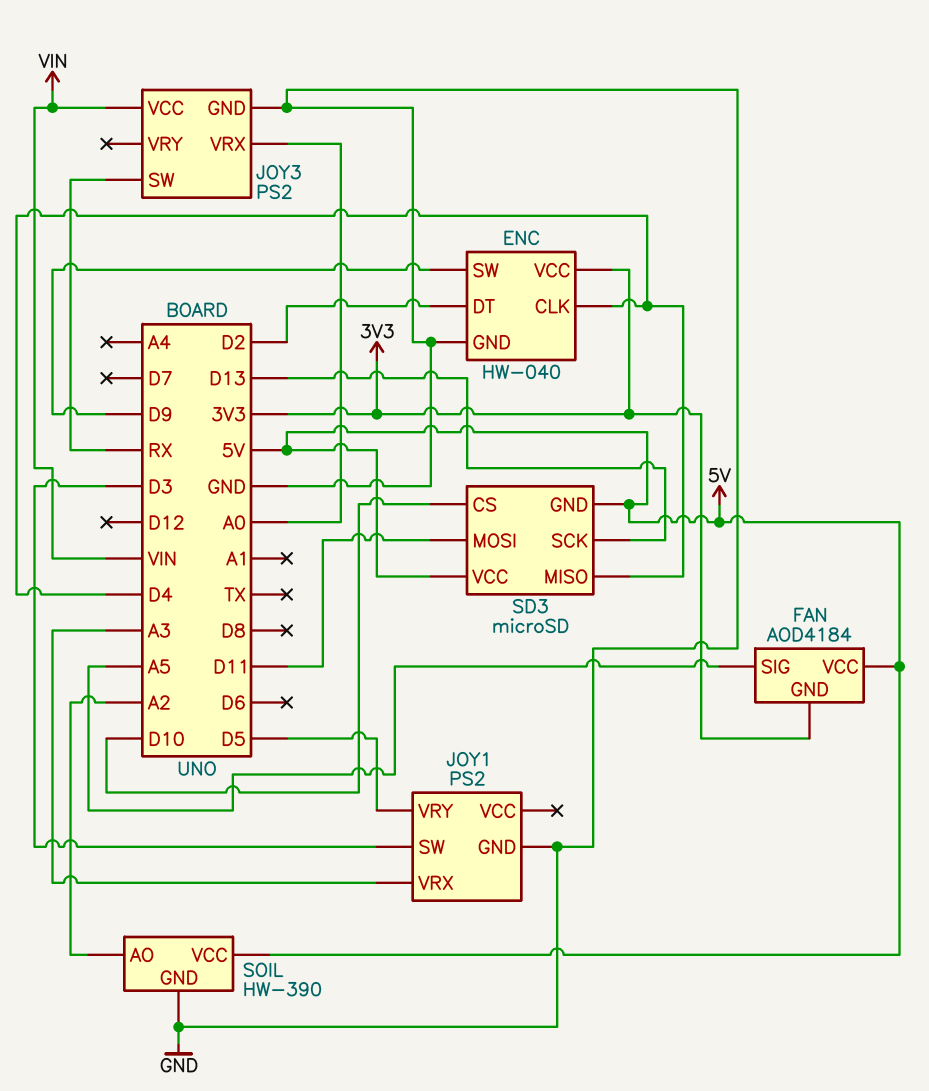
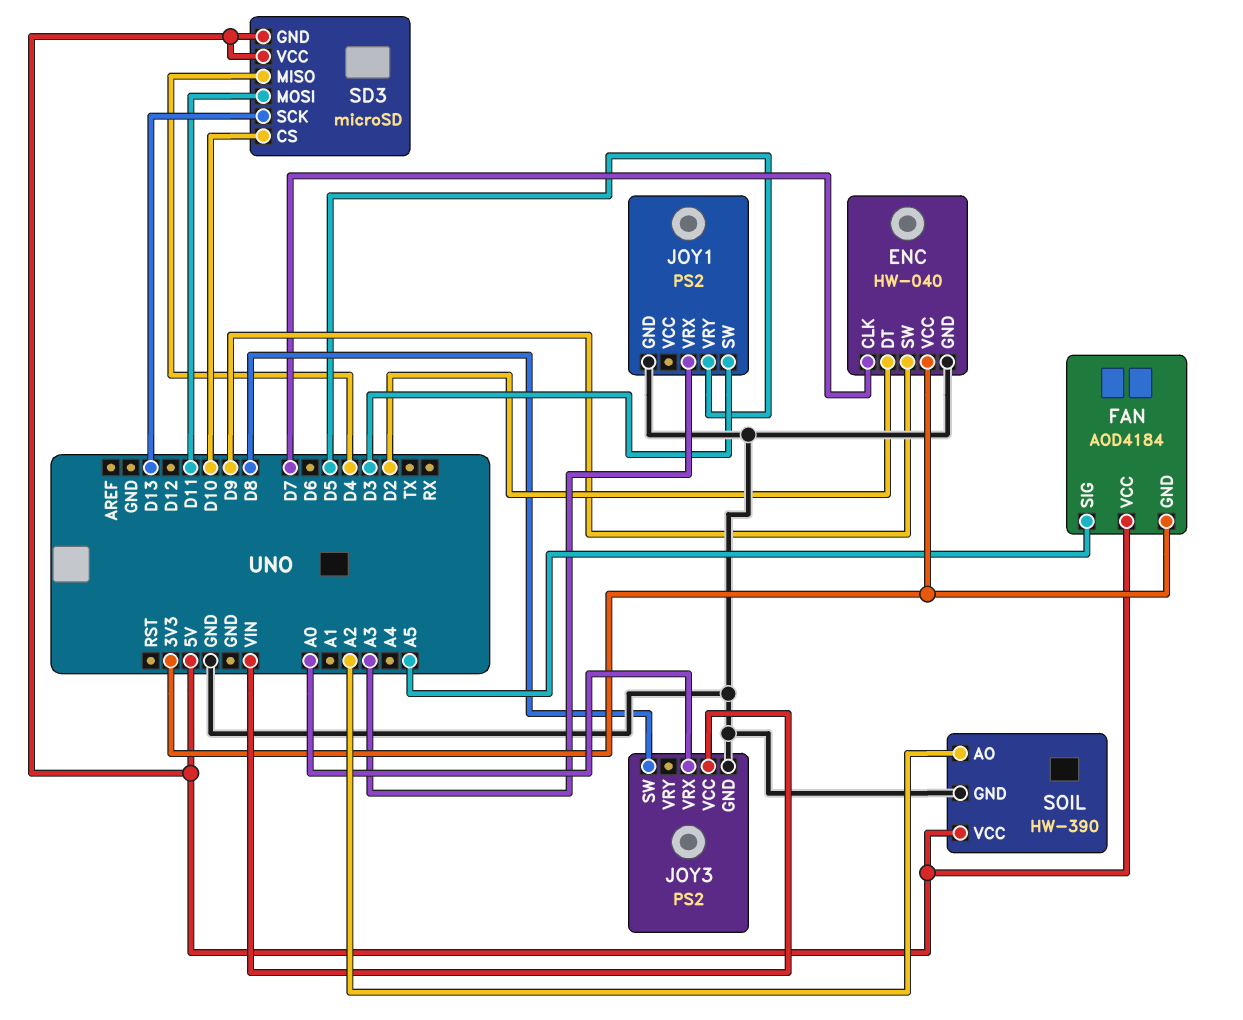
ENC pin CLK: D4 -> D7
JOY3 pin SW: RX -> D8

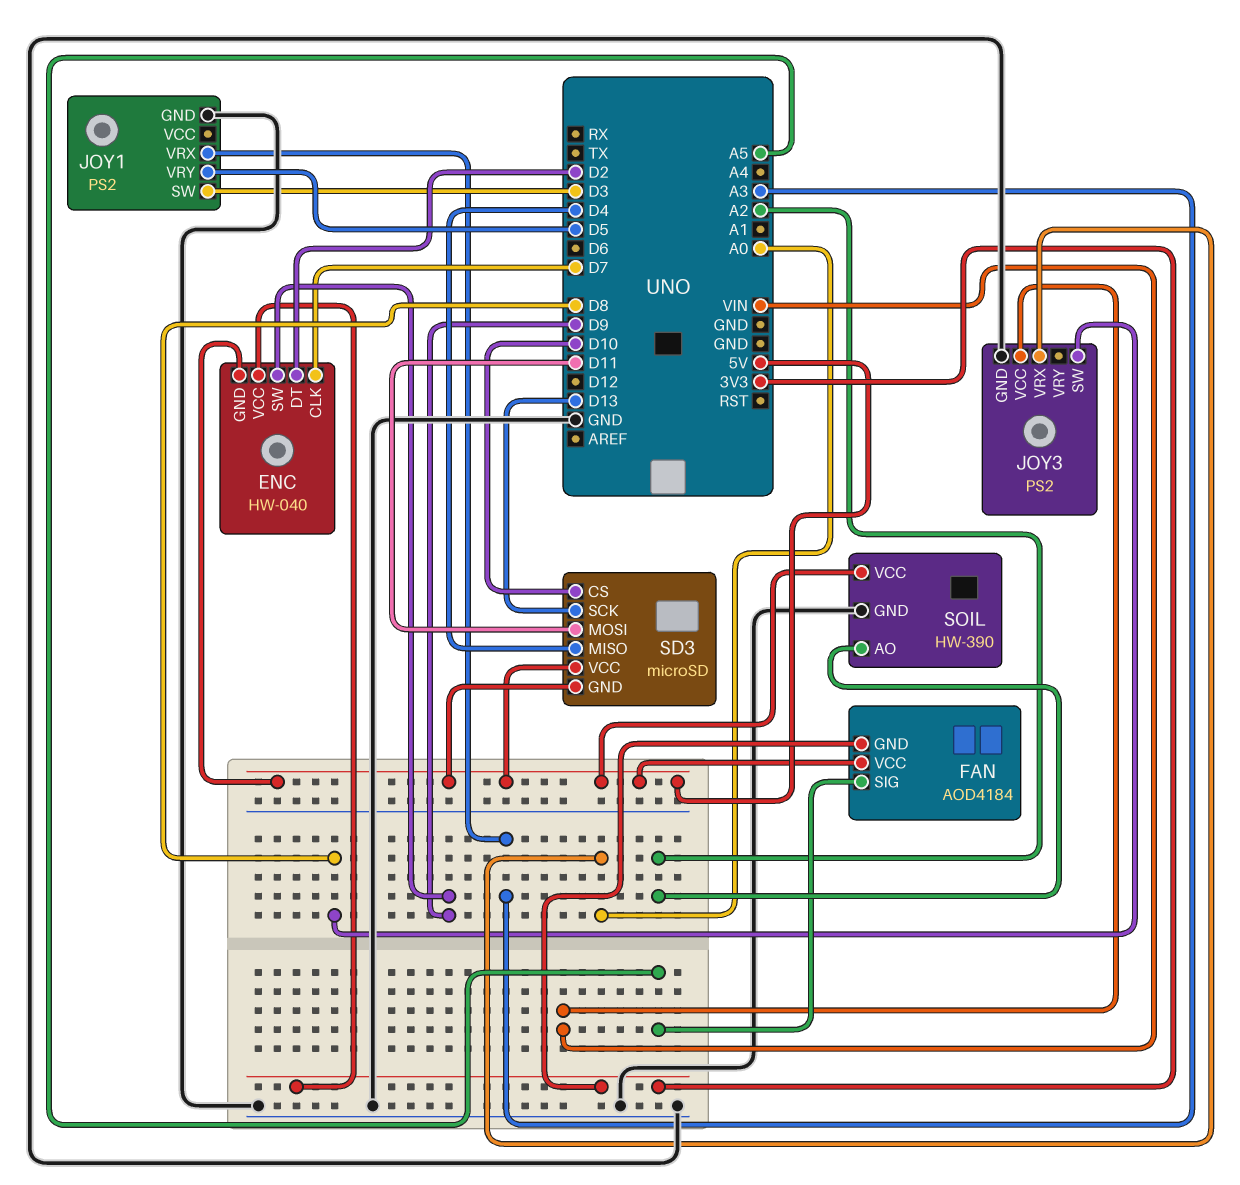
ENC pin GND: GND -> 5V

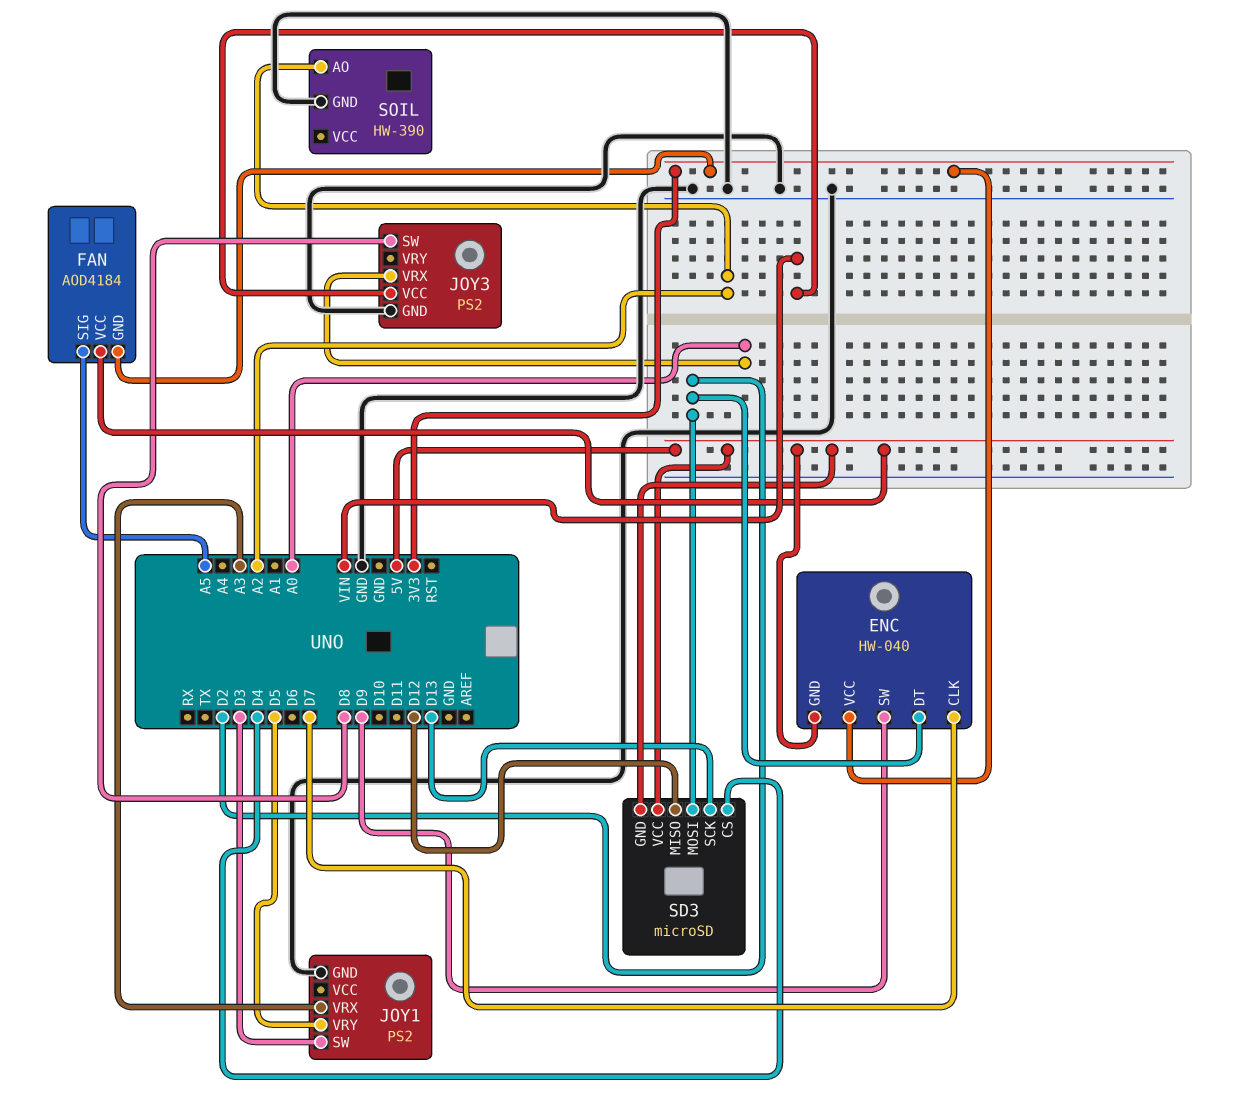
SD3 pin CS: D10 -> D4
SD3 pin MISO: D4 -> D12
SD3 pin MOSI: D11 -> D2
SOIL pin VCC: 5V -> none

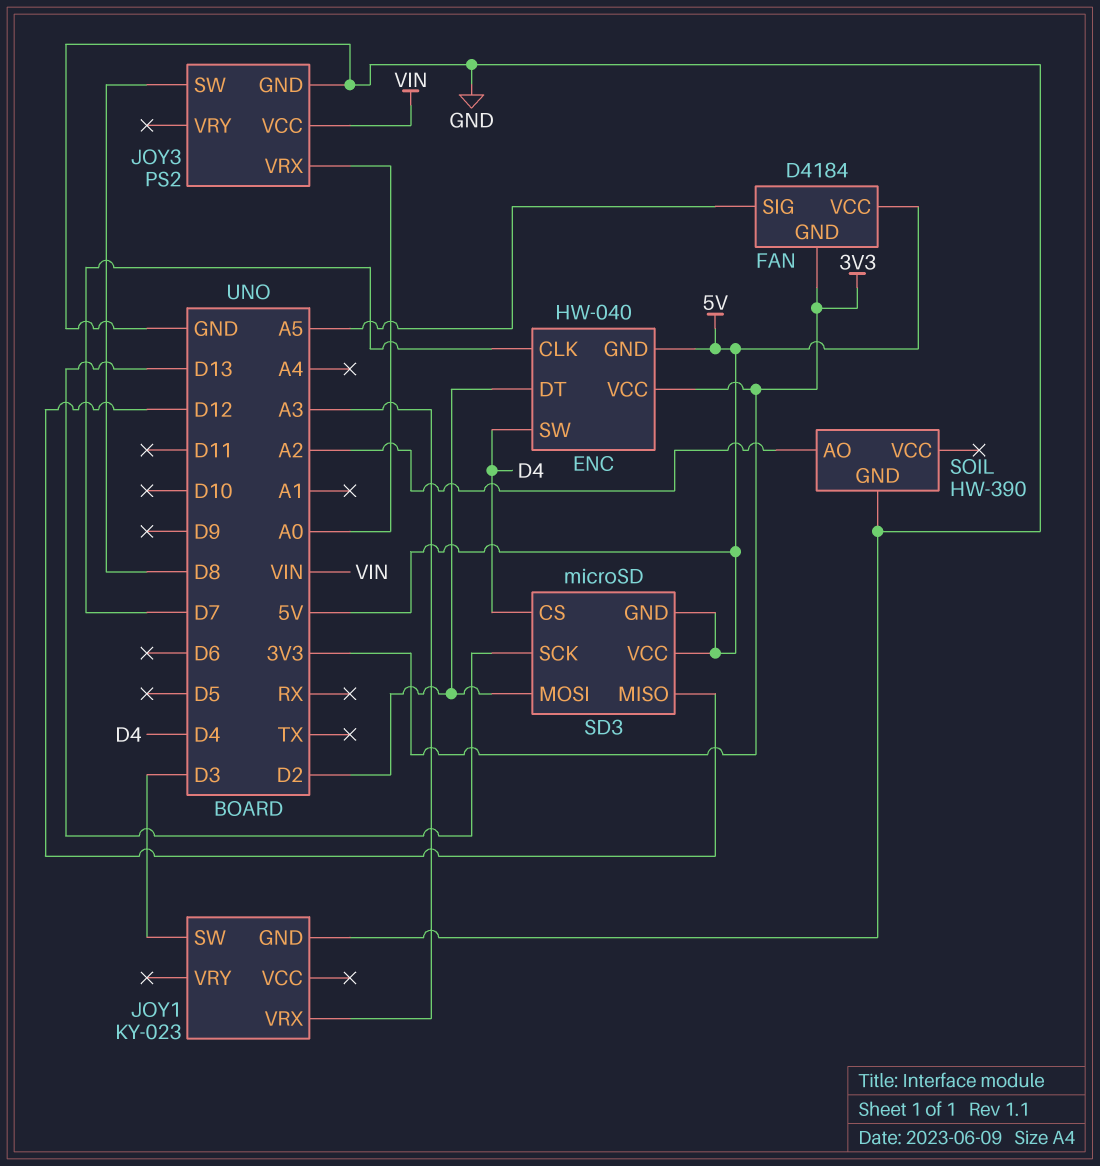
ENC pin SW: D9 -> D4
FAN: AOD4184 -> D4184
JOY1: PS2 -> KY-023
JOY1 pin VRY: D5 -> none

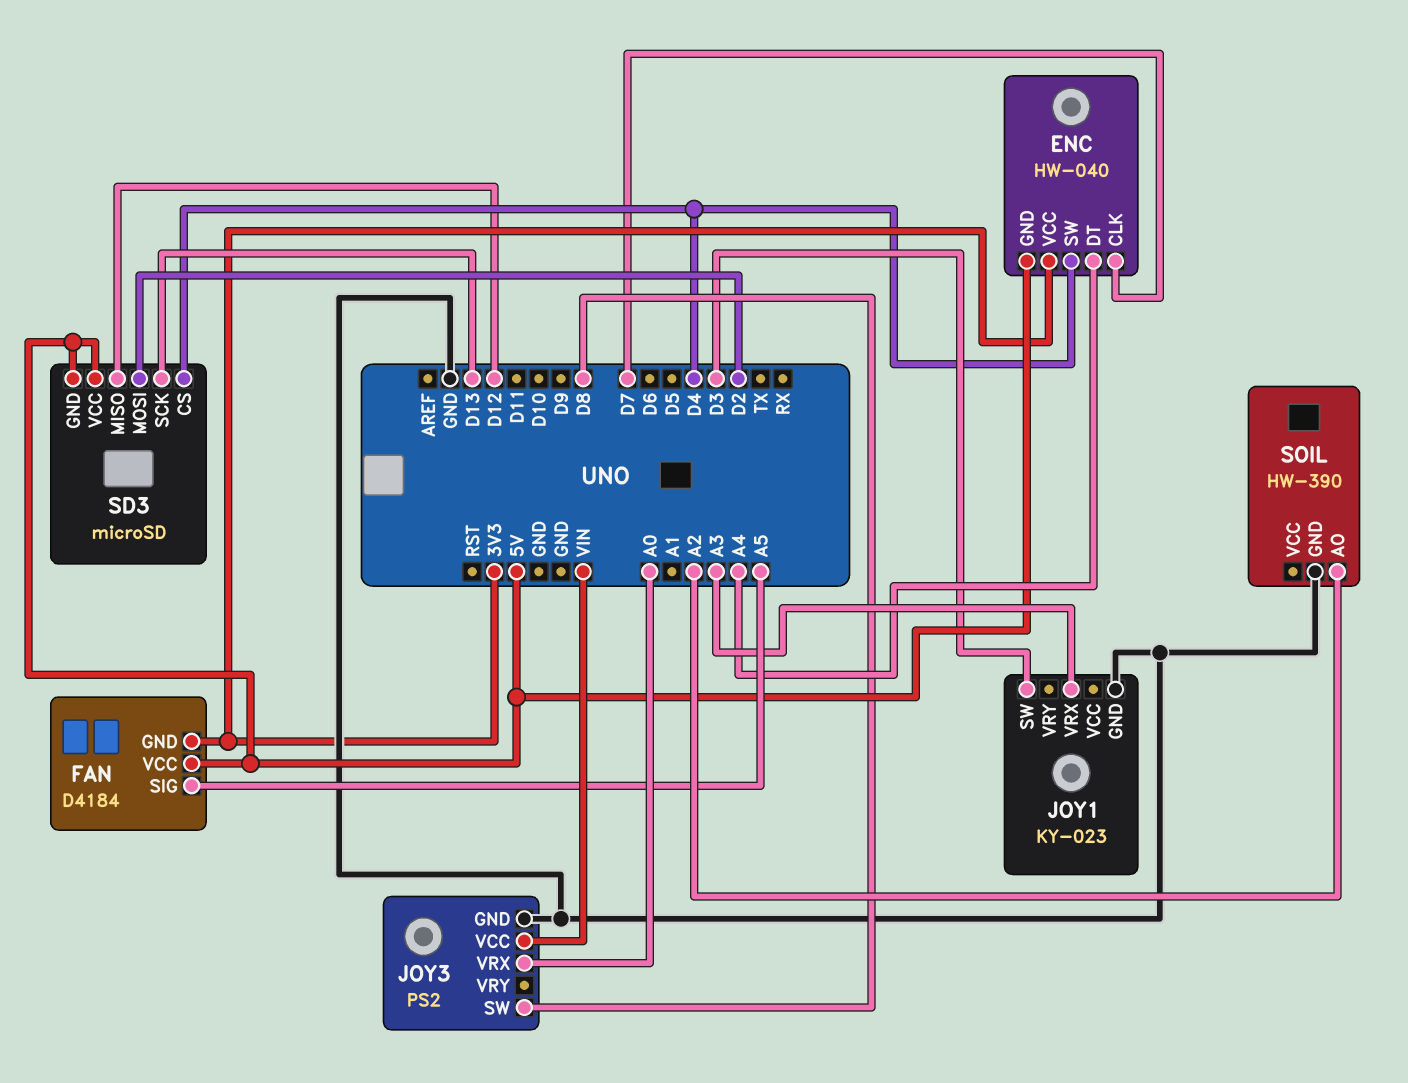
ENC pin DT: D2 -> A4

